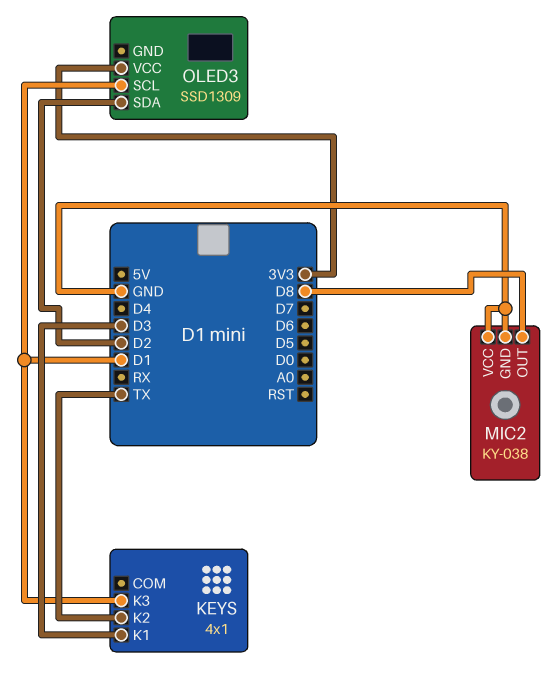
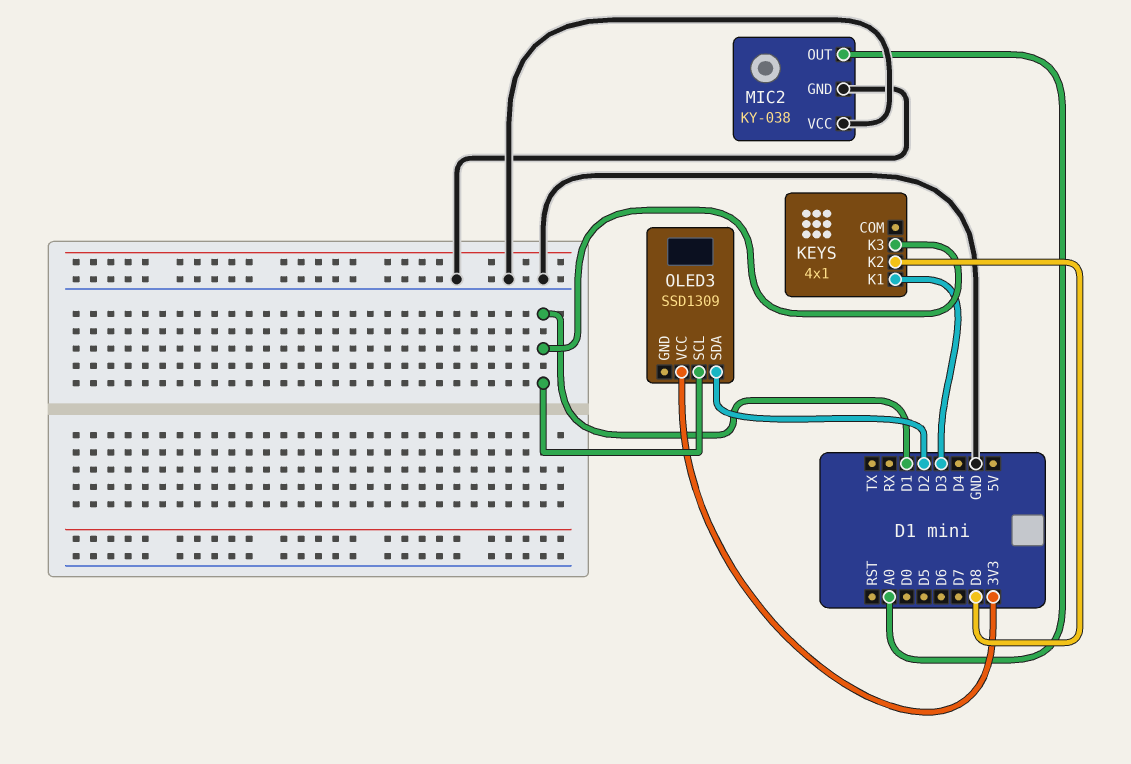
KEYS pin K2: TX -> D8
MIC2 pin OUT: D8 -> A0

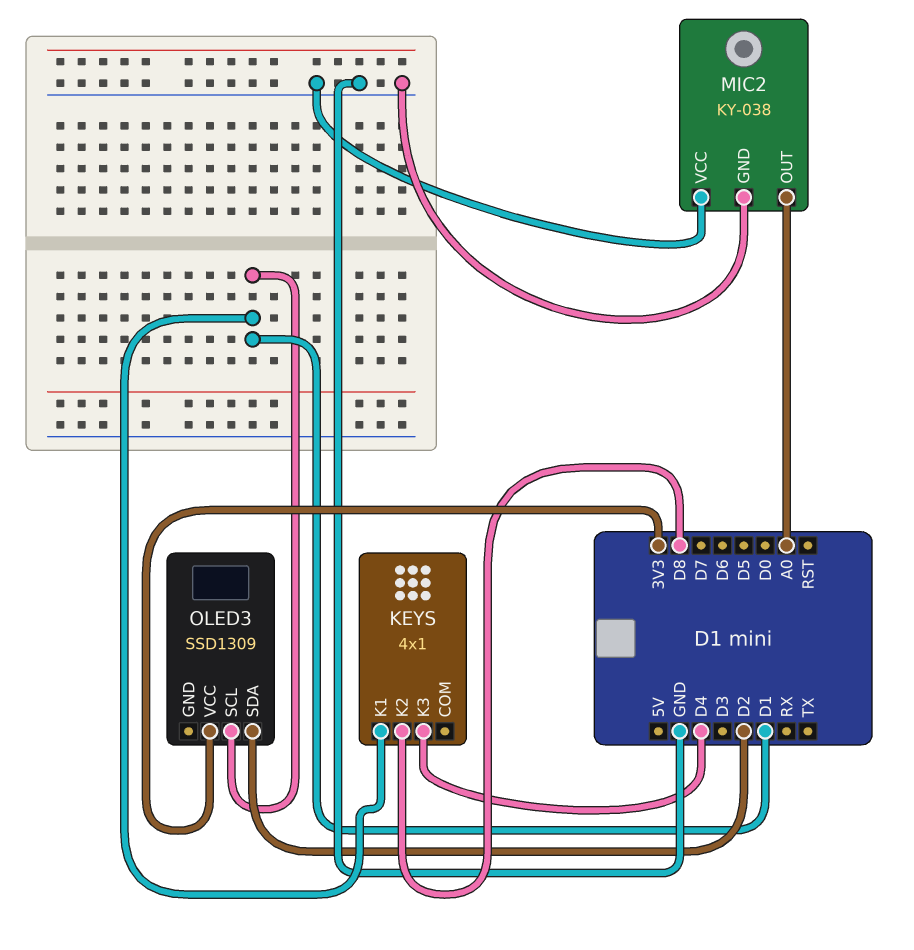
KEYS pin K1: D3 -> D1
KEYS pin K3: D1 -> D4

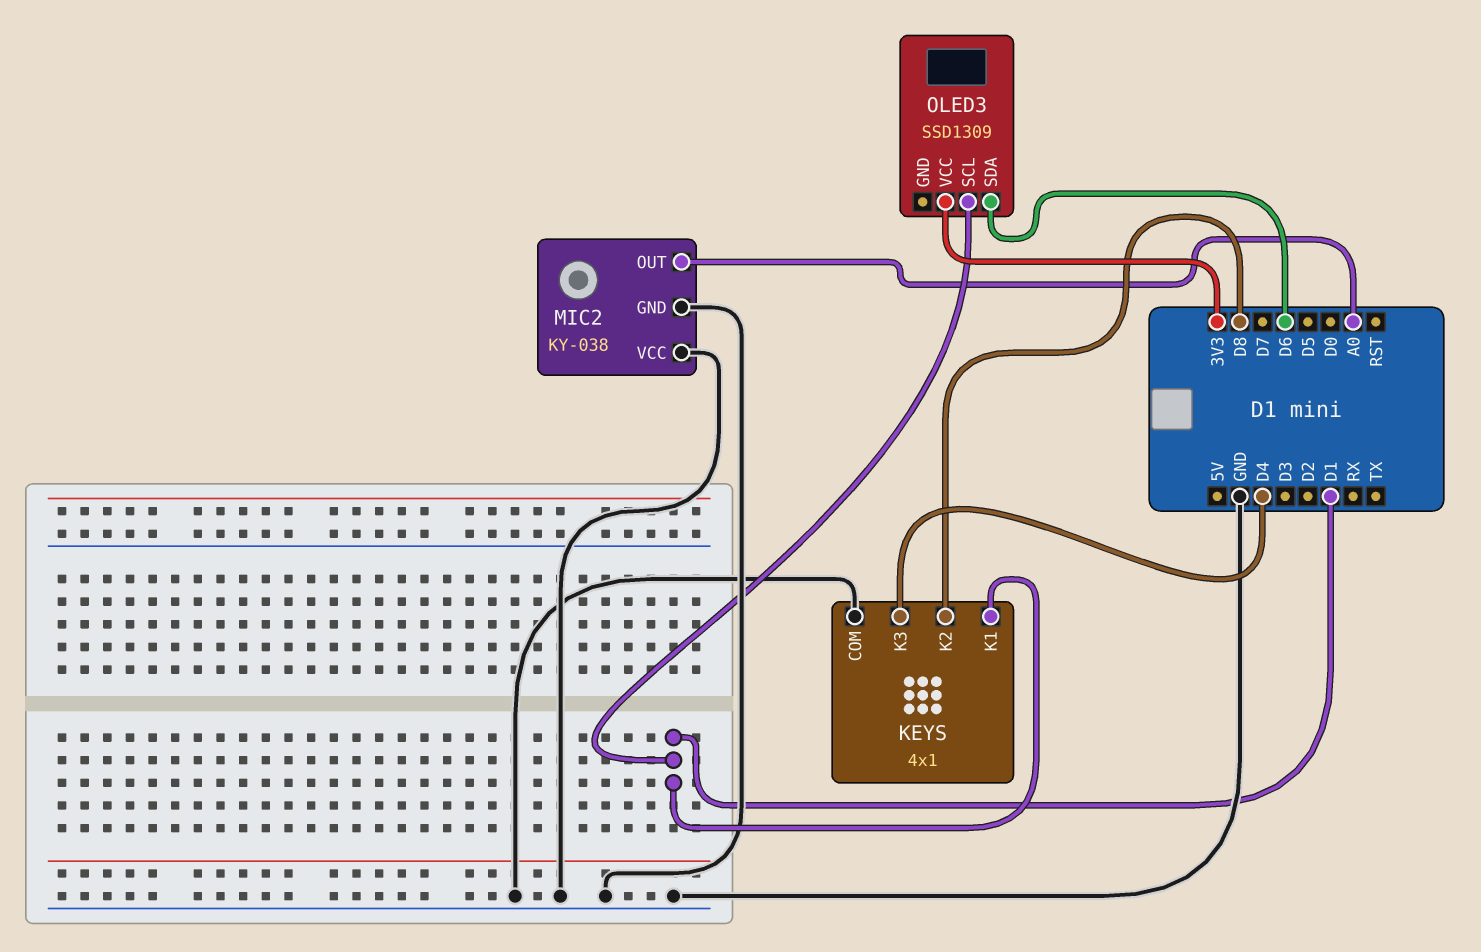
KEYS pin COM: none -> GND
OLED3 pin SDA: D2 -> D6

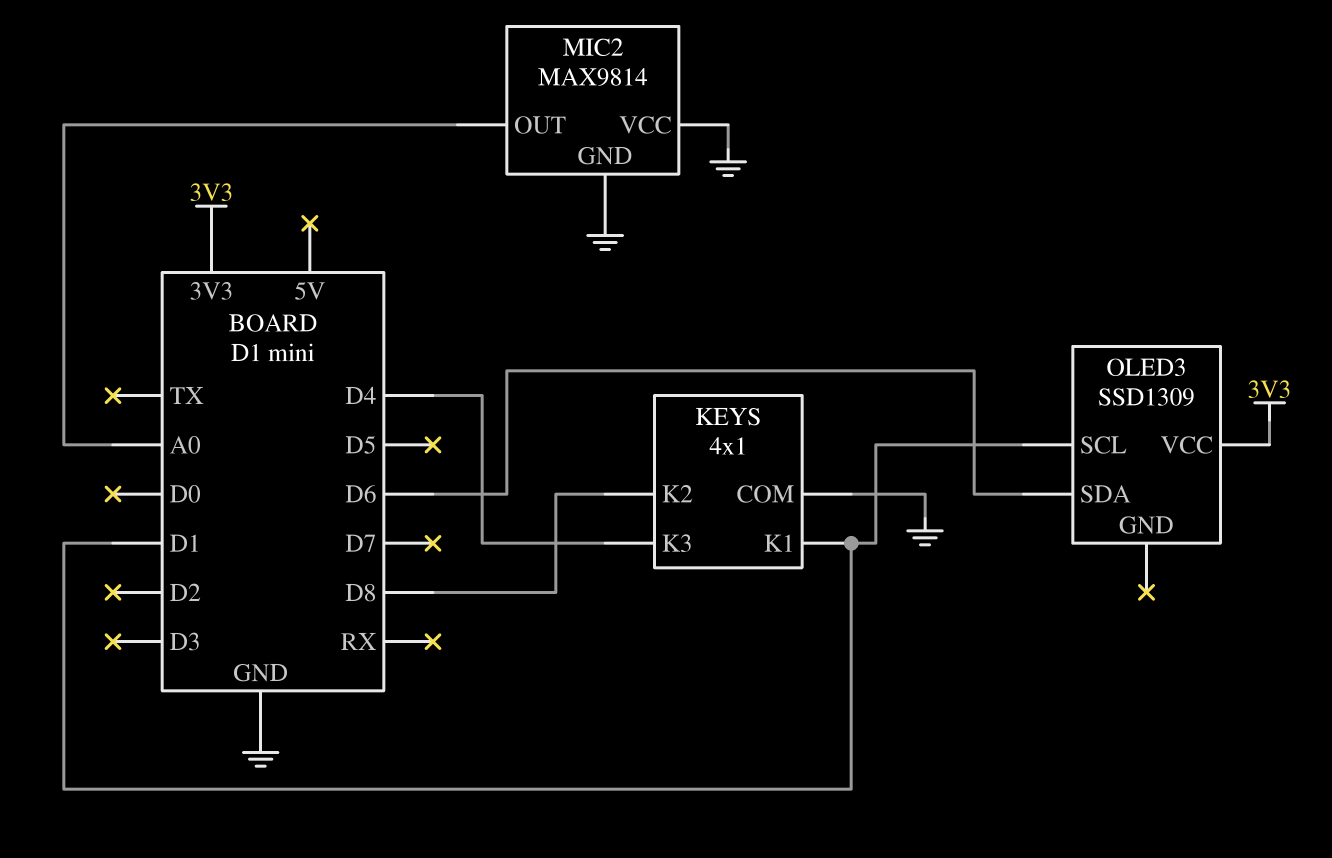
MIC2: KY-038 -> MAX9814

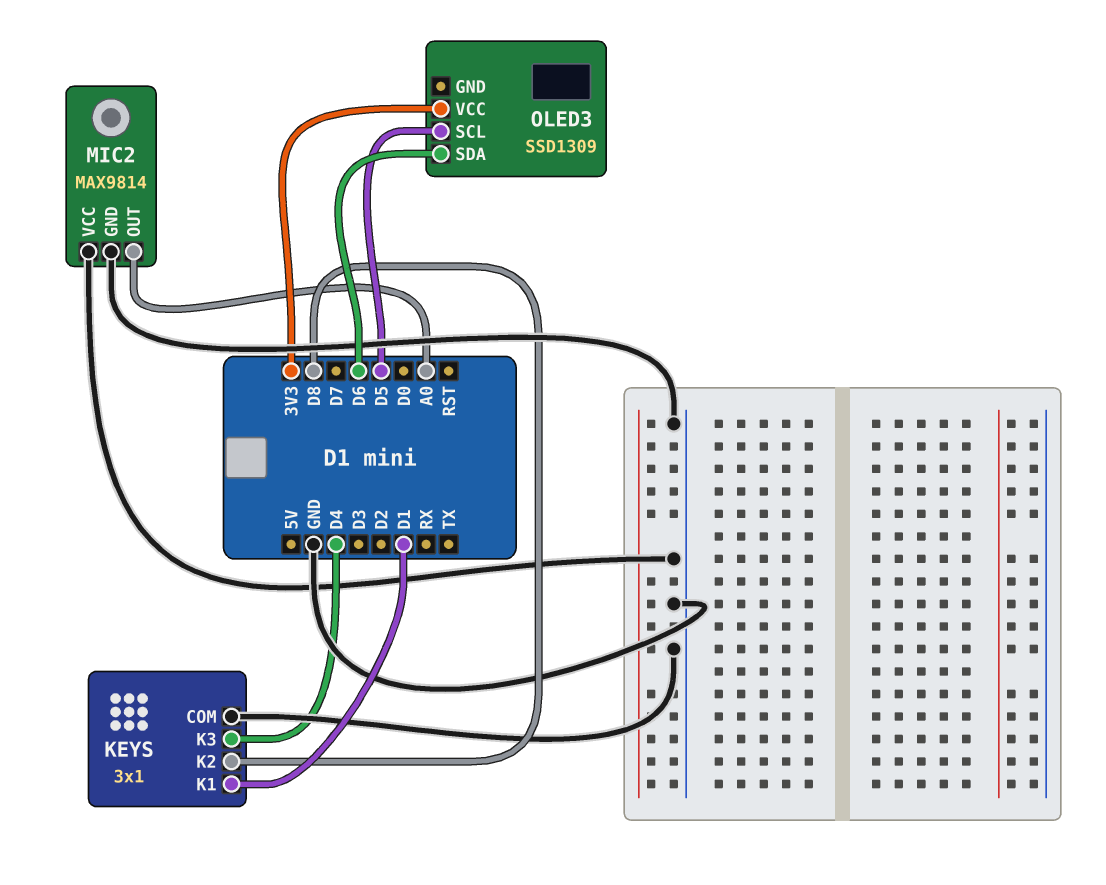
KEYS: 4x1 -> 3x1
OLED3 pin SCL: D1 -> D5

